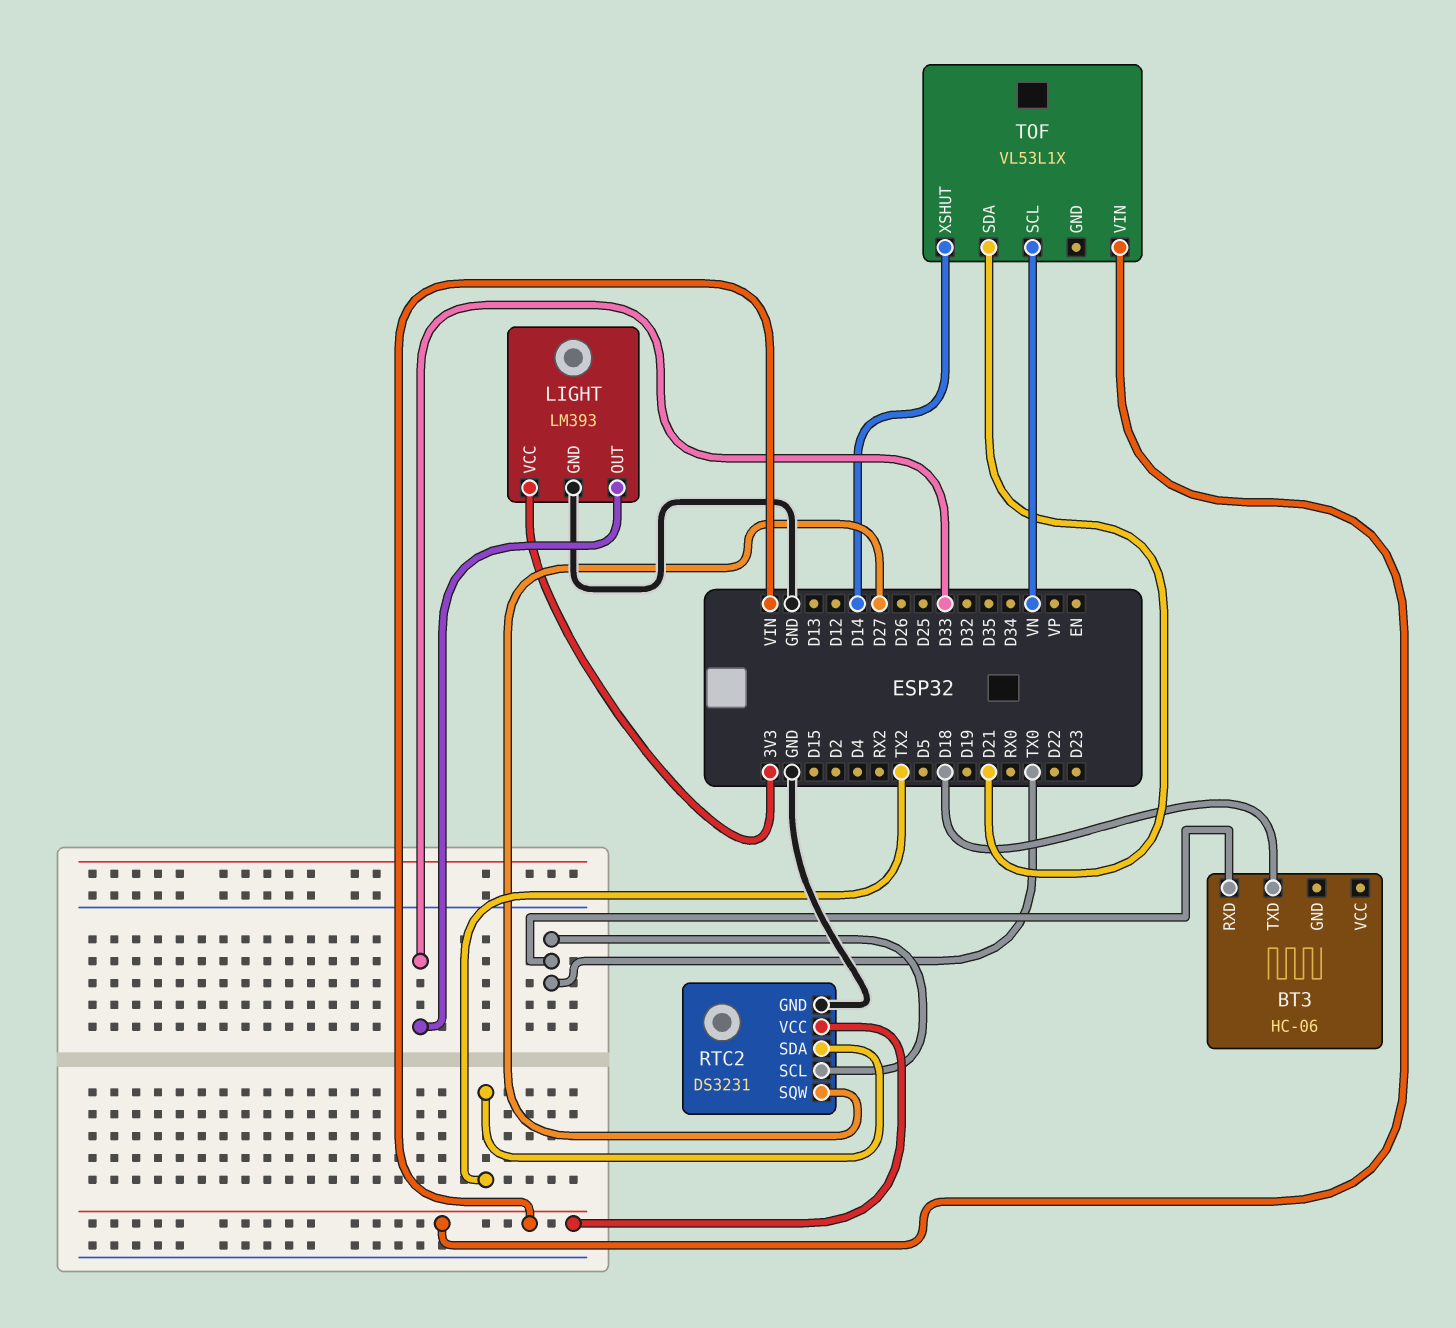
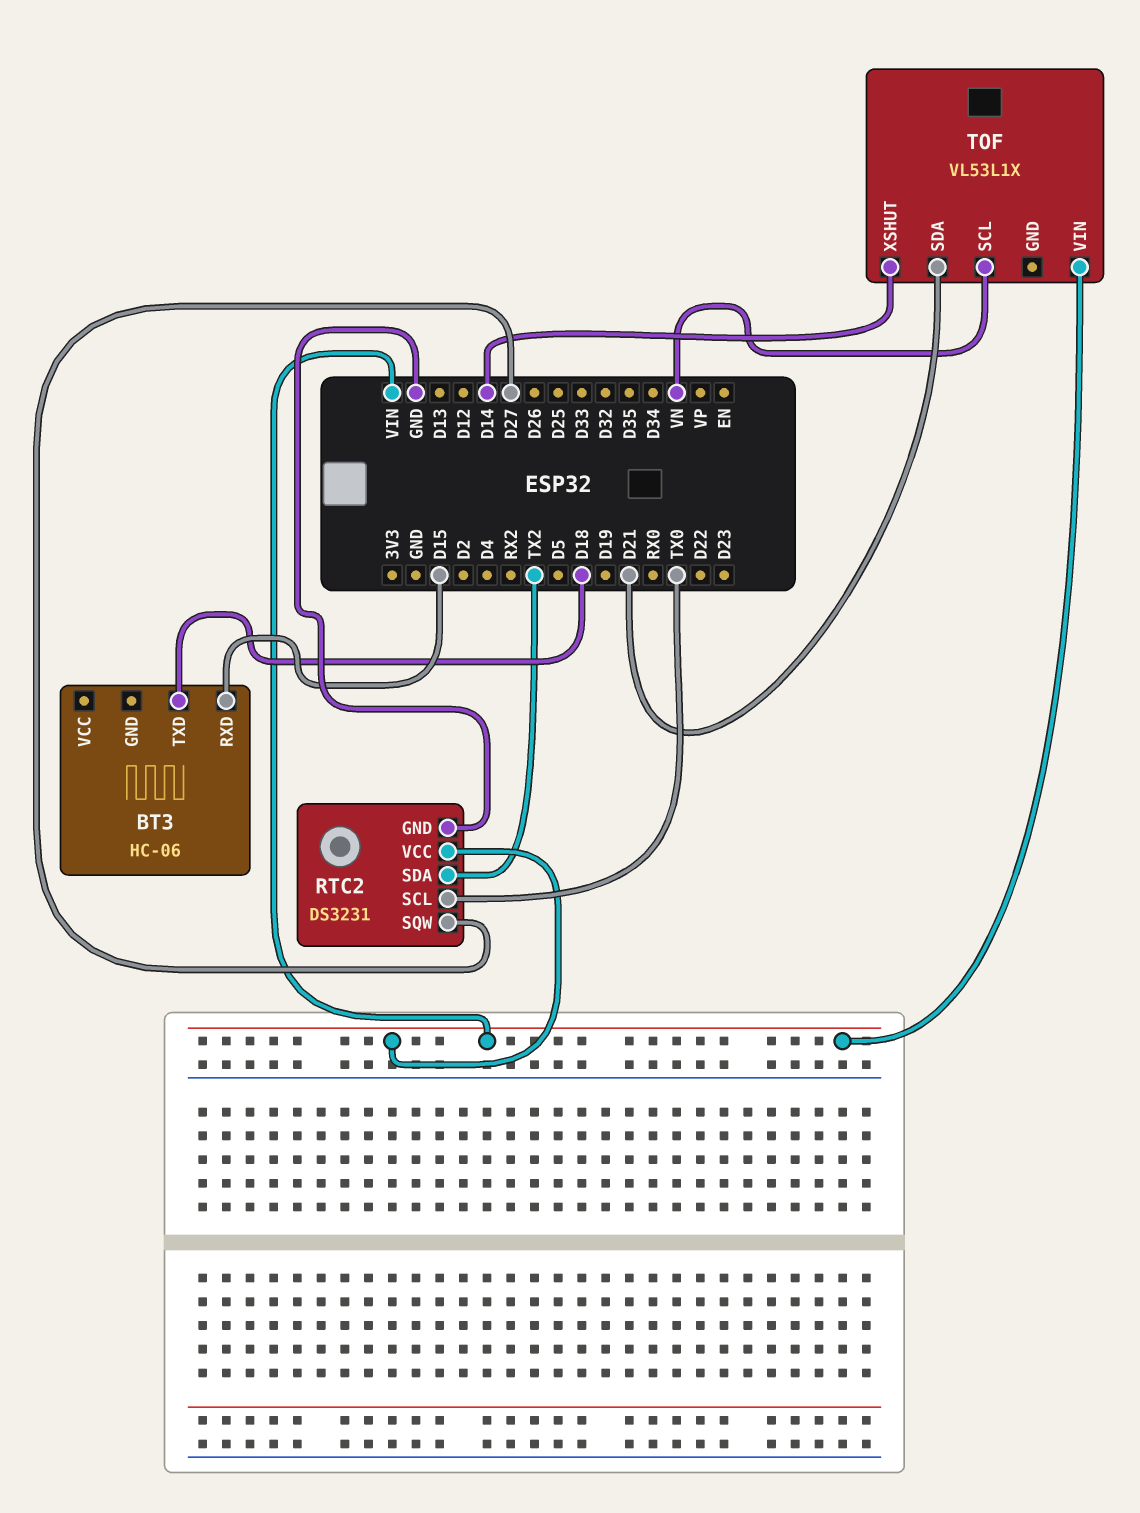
BT3 pin RXD: TX0 -> D15
LIGHT: LM393 -> none
LIGHT pin GND: GND -> none
LIGHT pin OUT: D33 -> none
LIGHT pin VCC: 3V3 -> none

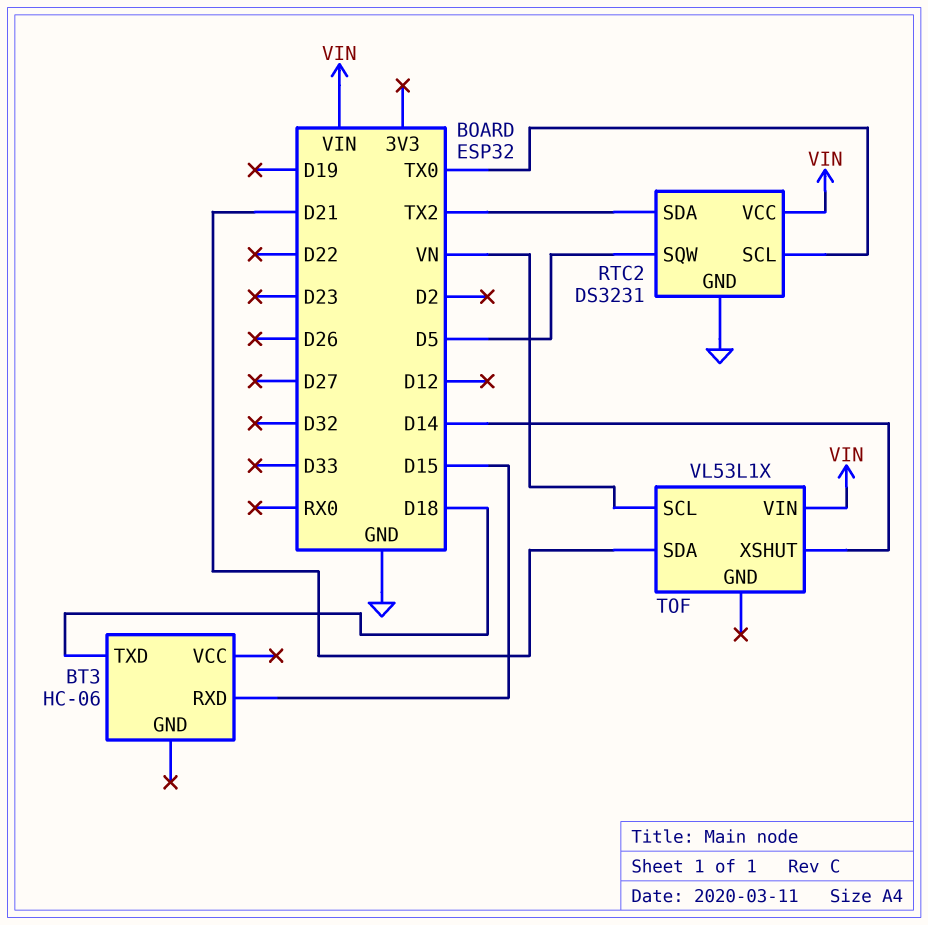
RTC2 pin SQW: D27 -> D5

